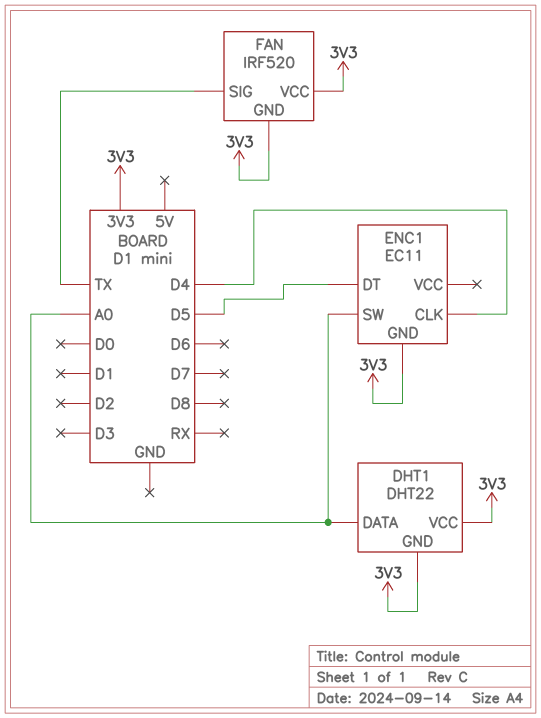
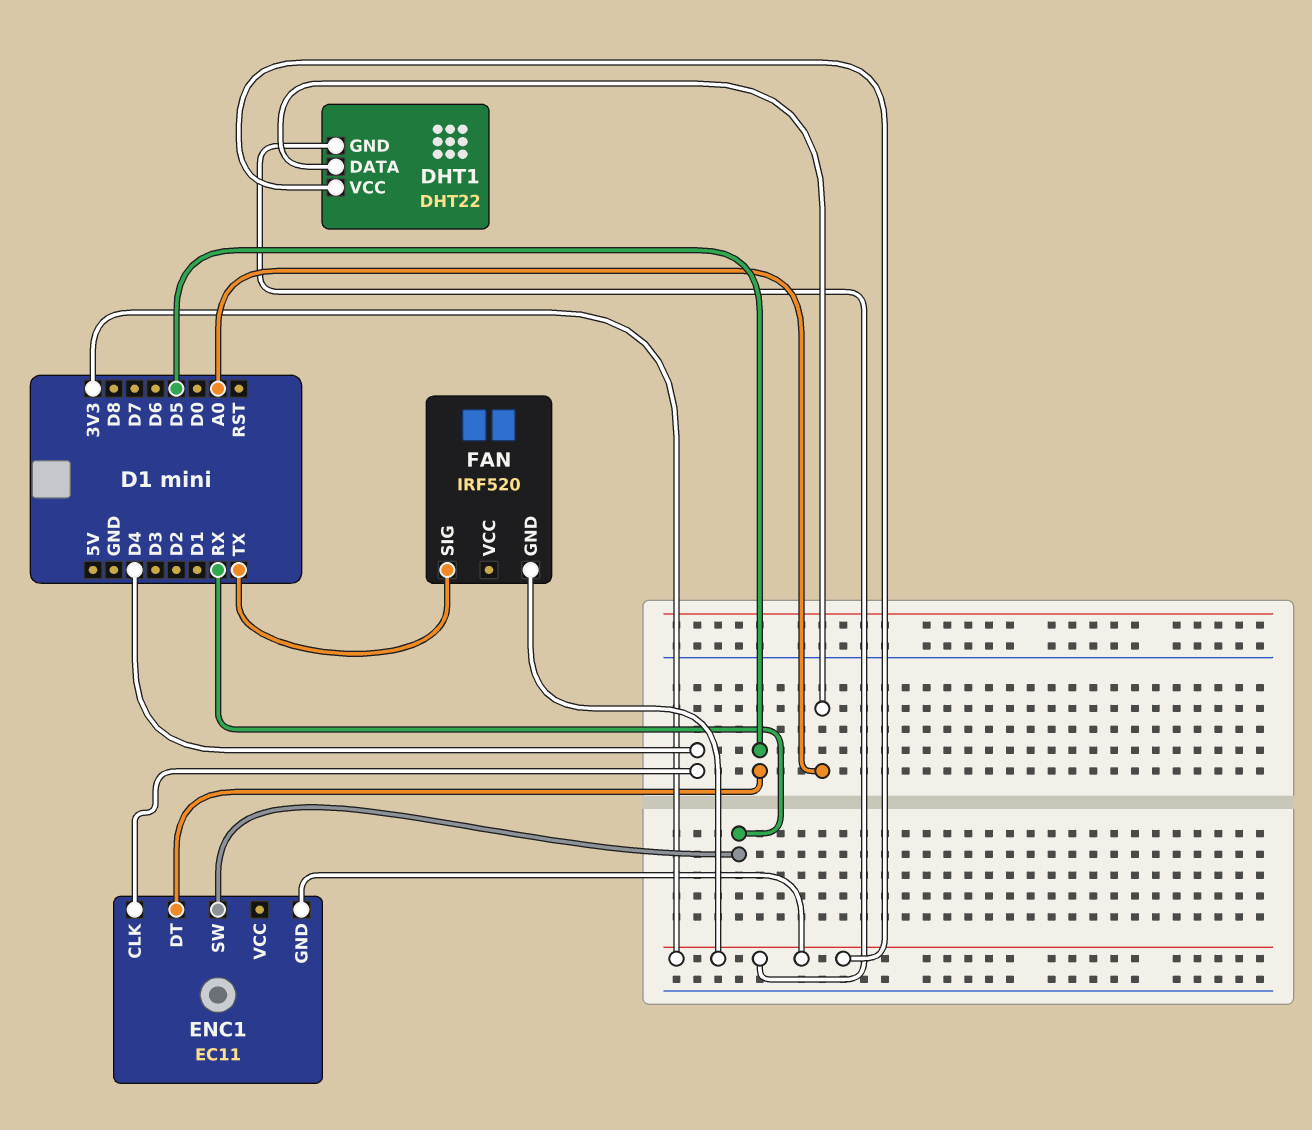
ENC1 pin SW: A0 -> RX
FAN pin VCC: 3V3 -> none

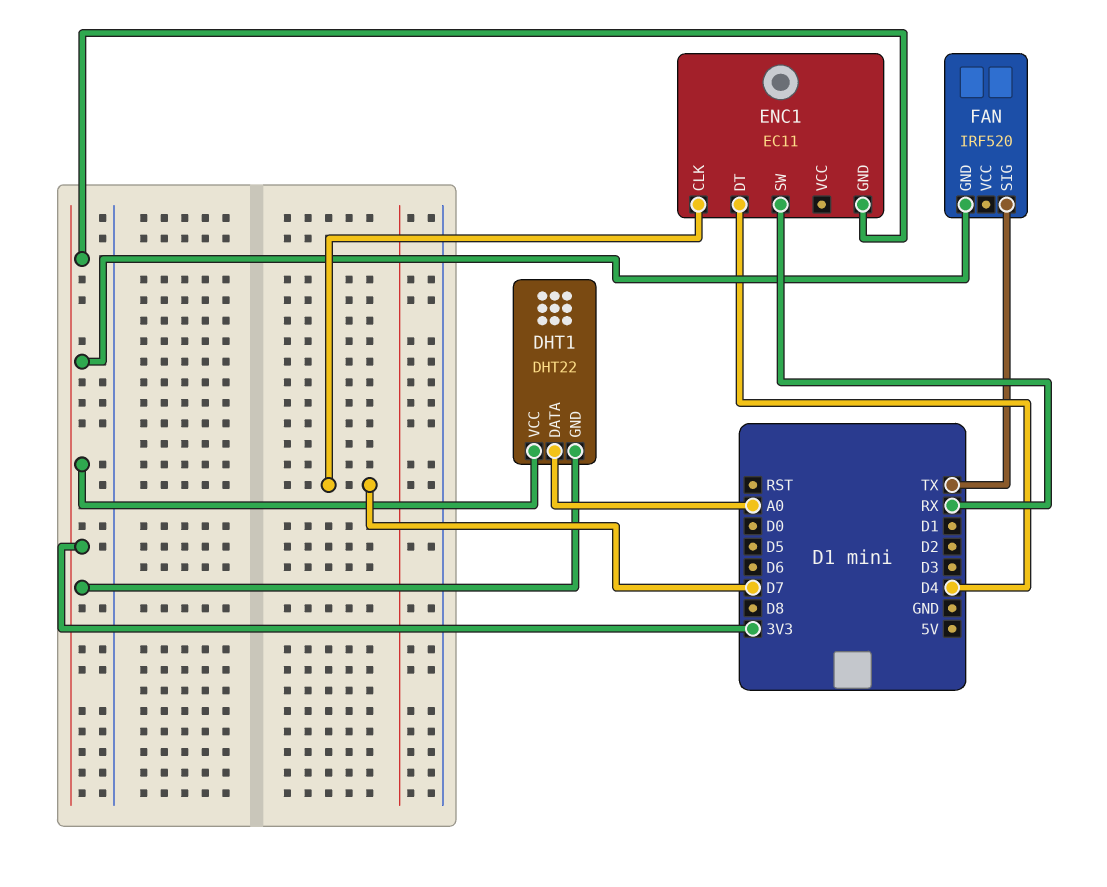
ENC1 pin CLK: D4 -> D7
ENC1 pin DT: D5 -> D4

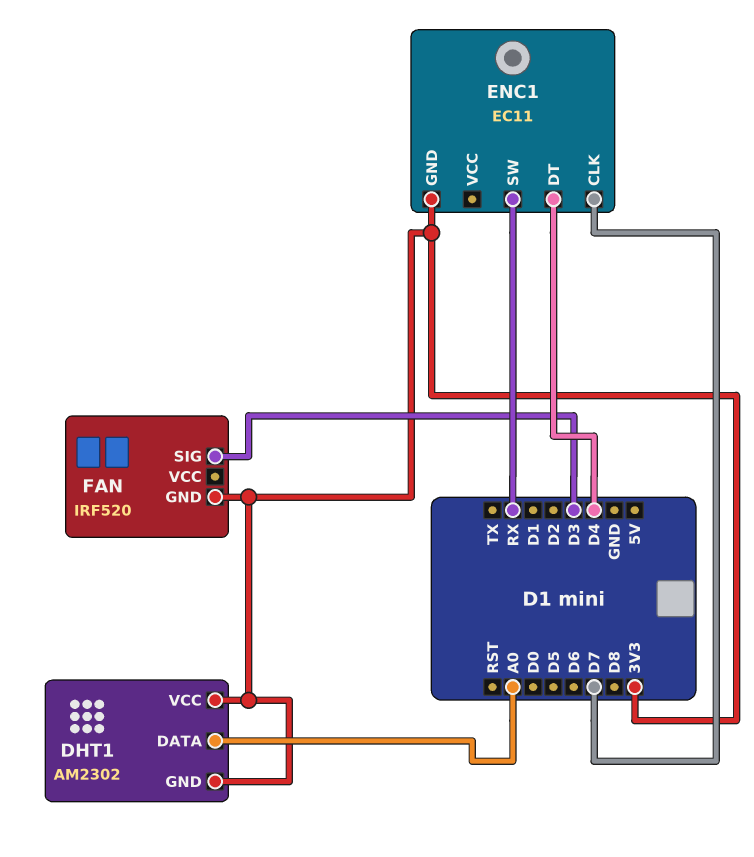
DHT1: DHT22 -> AM2302
FAN pin SIG: TX -> D3

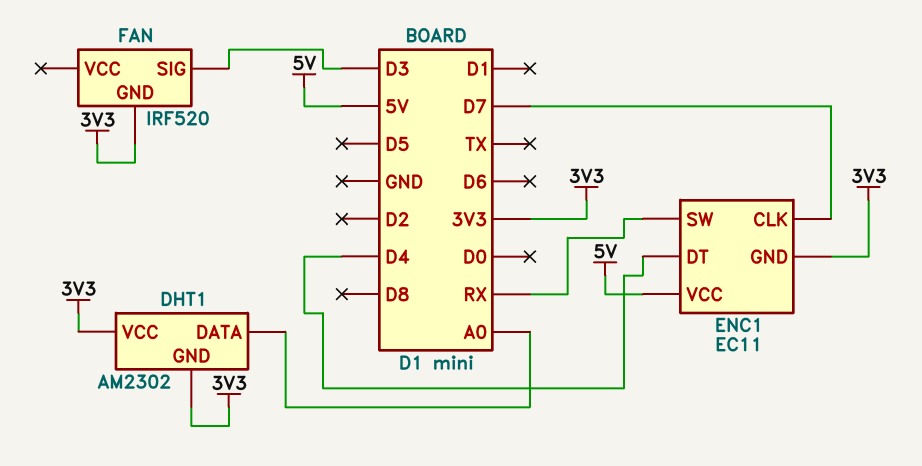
ENC1 pin VCC: none -> 5V

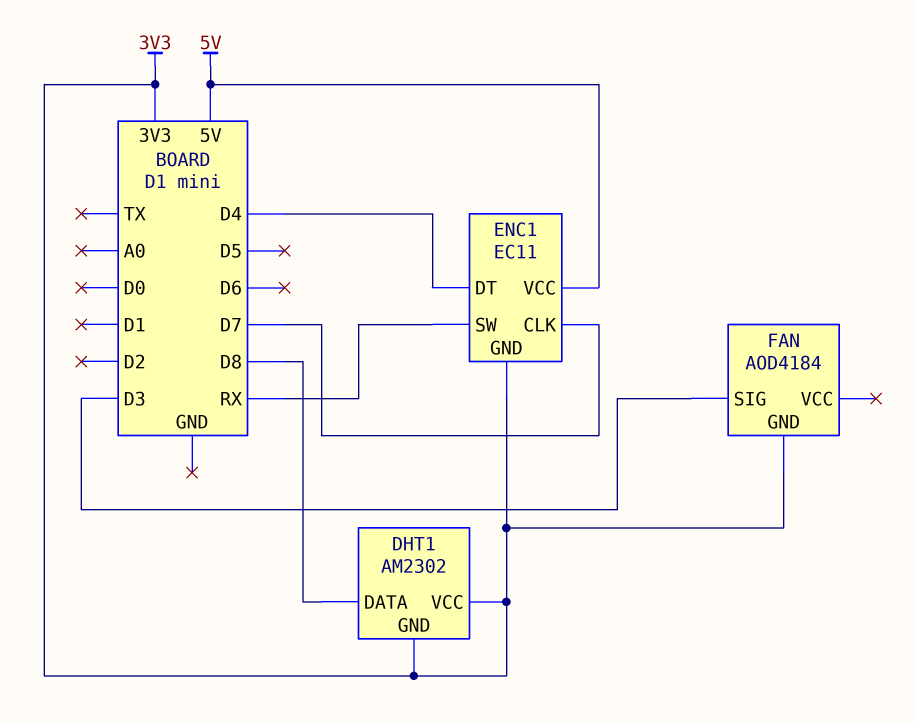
DHT1 pin DATA: A0 -> D8
FAN: IRF520 -> AOD4184

